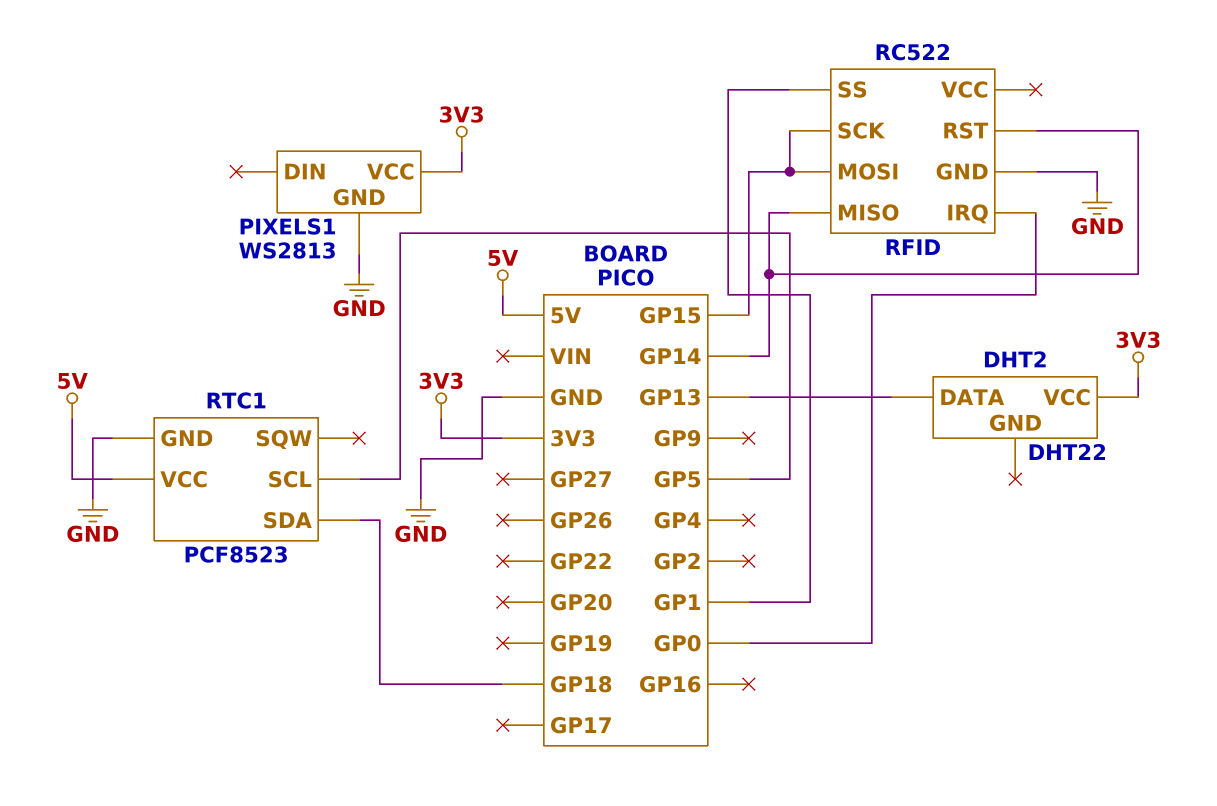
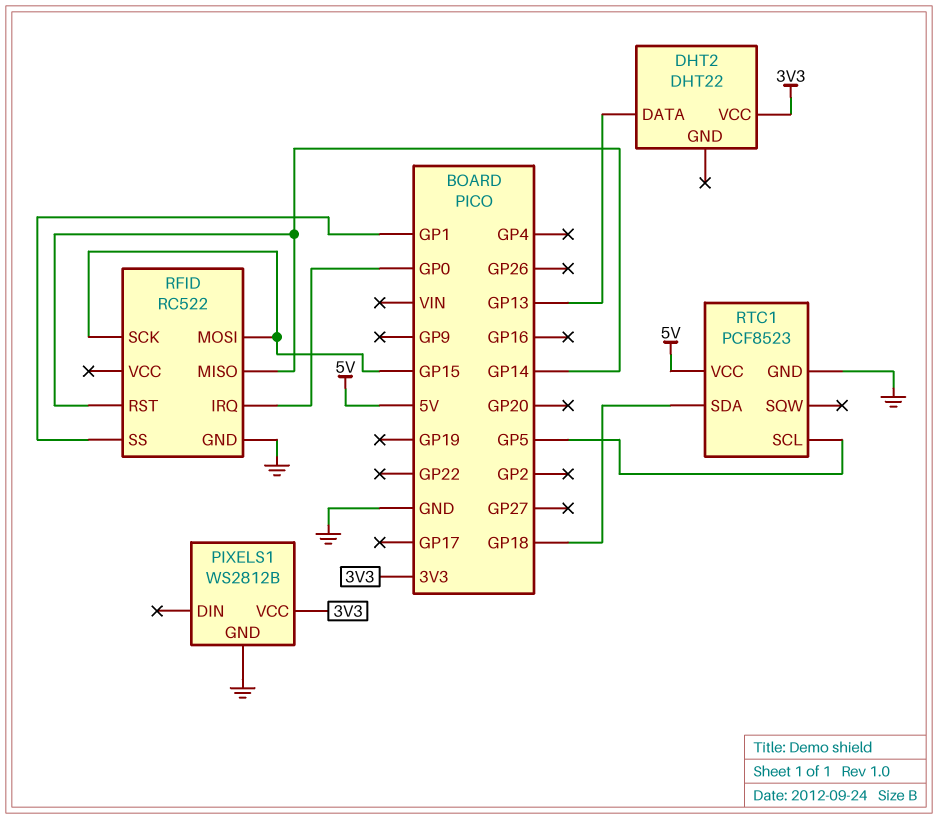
PIXELS1: WS2813 -> WS2812B

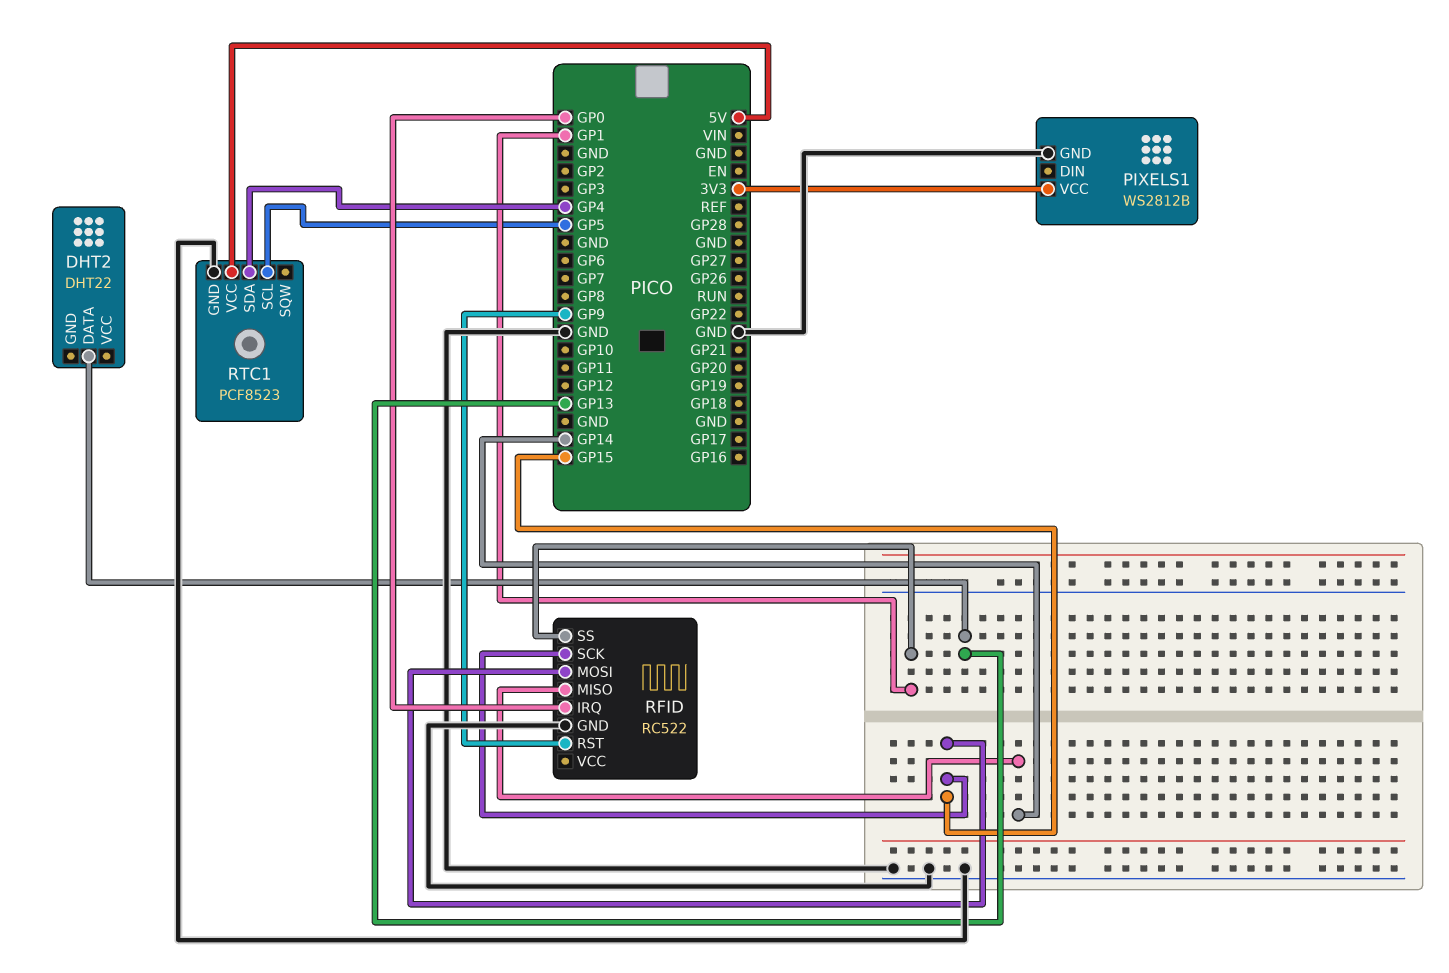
DHT2 pin VCC: 3V3 -> none
RFID pin RST: GP14 -> GP9
RTC1 pin SDA: GP18 -> GP4

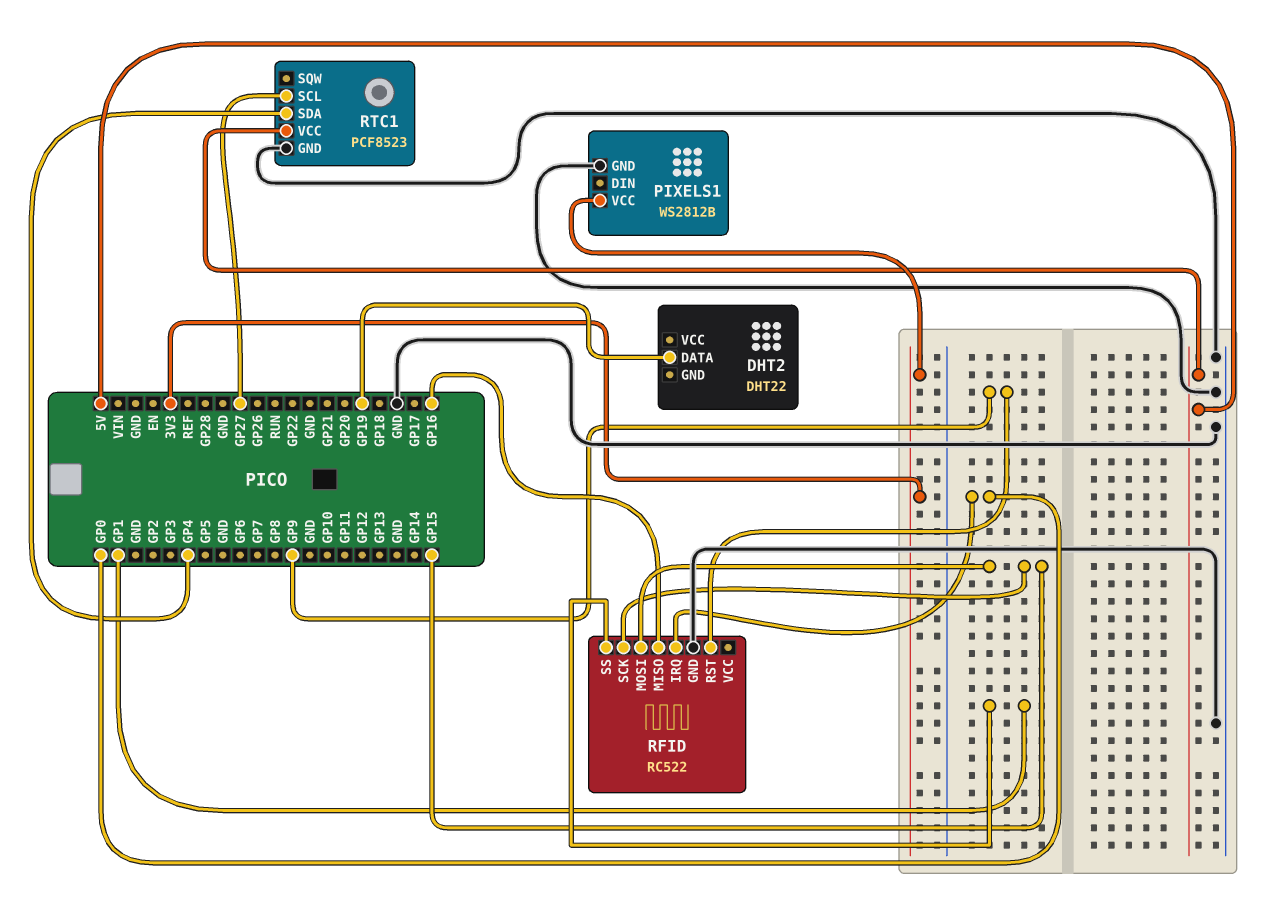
DHT2 pin DATA: GP13 -> GP19
RFID pin MISO: GP14 -> GP16
RTC1 pin SCL: GP5 -> GP27

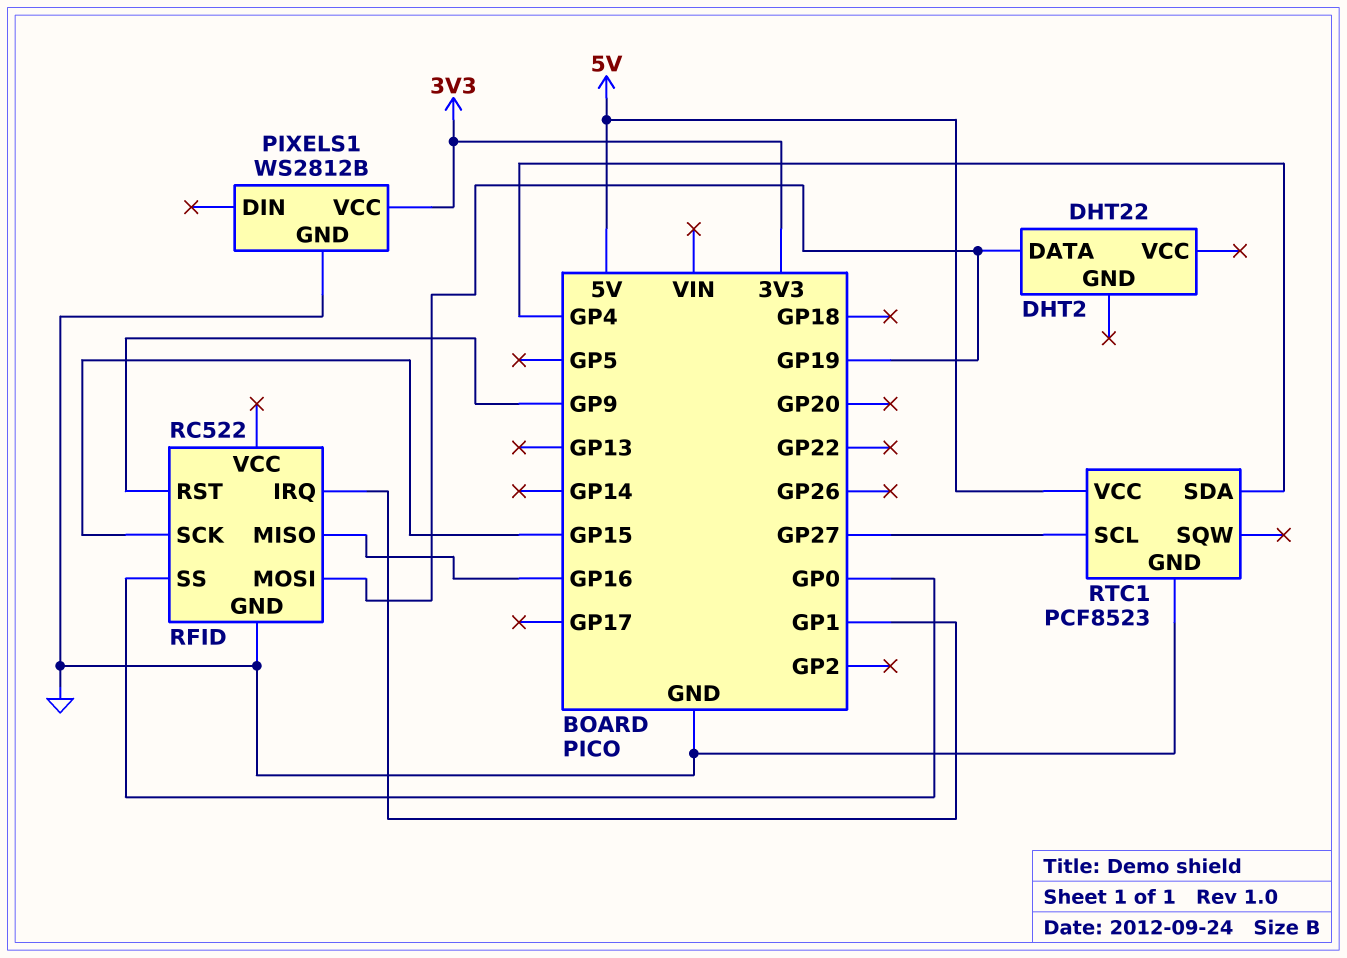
RFID pin IRQ: GP0 -> GP1
RFID pin MOSI: GP15 -> GP19
RFID pin SS: GP1 -> GP0

